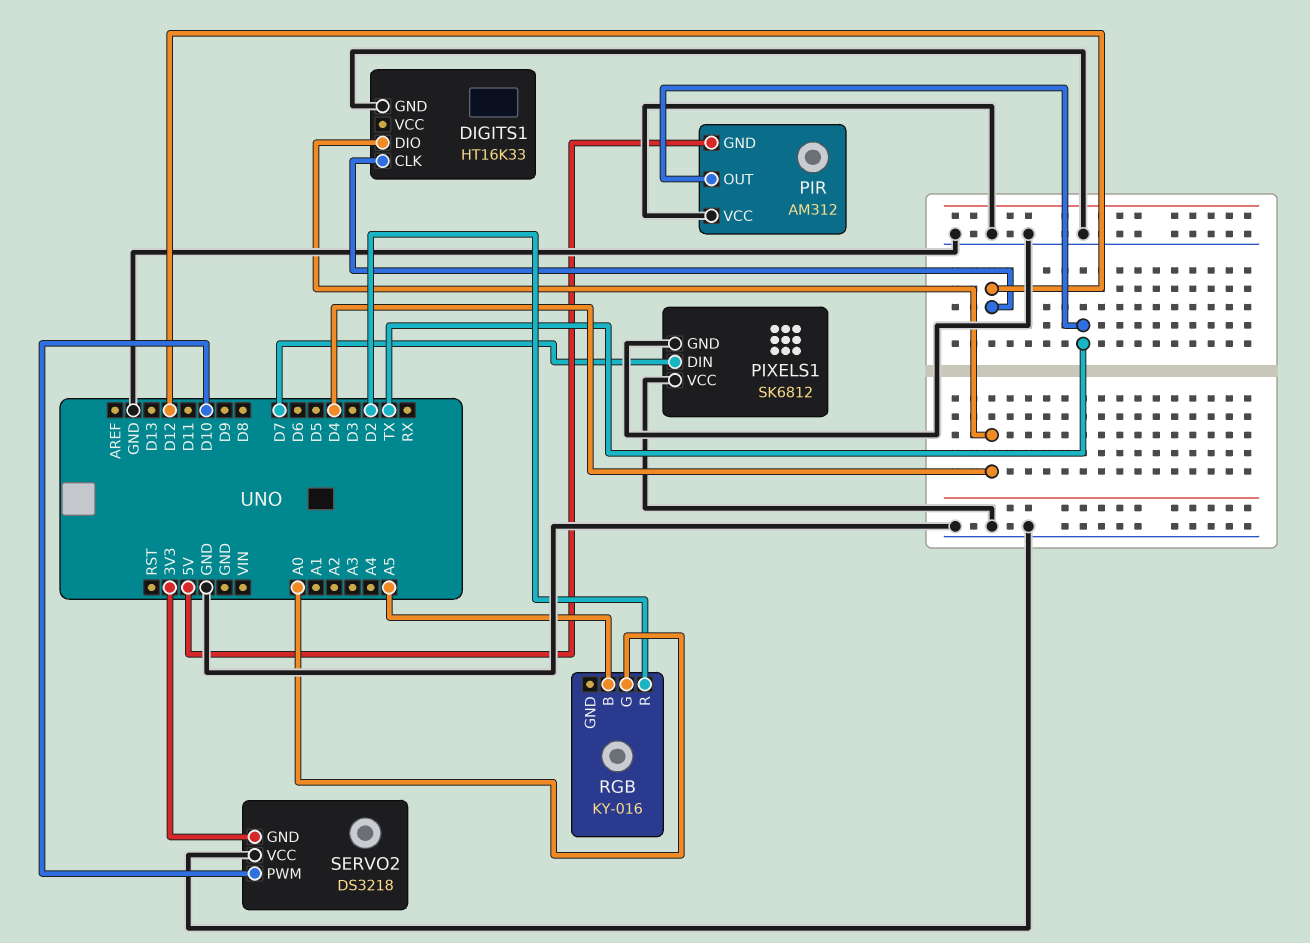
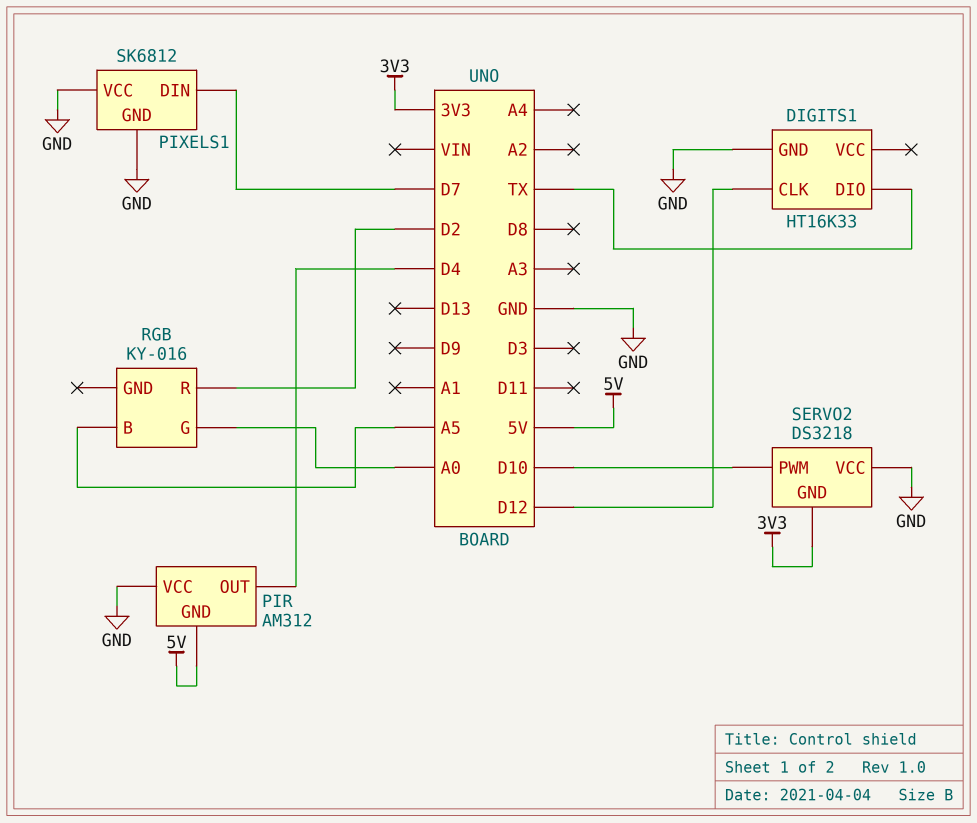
DIGITS1 pin DIO: D4 -> TX
PIR pin OUT: TX -> D4

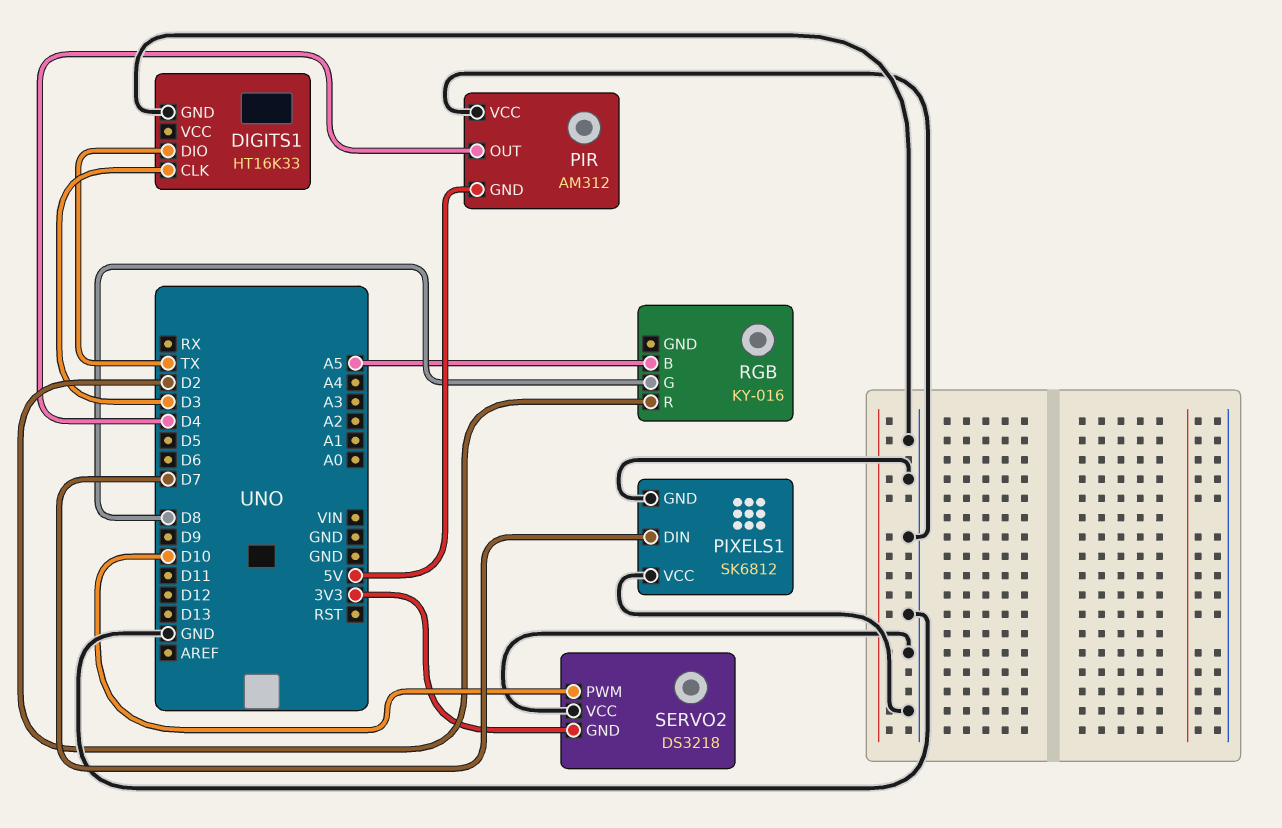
DIGITS1 pin CLK: D12 -> D3
RGB pin G: A0 -> D8

